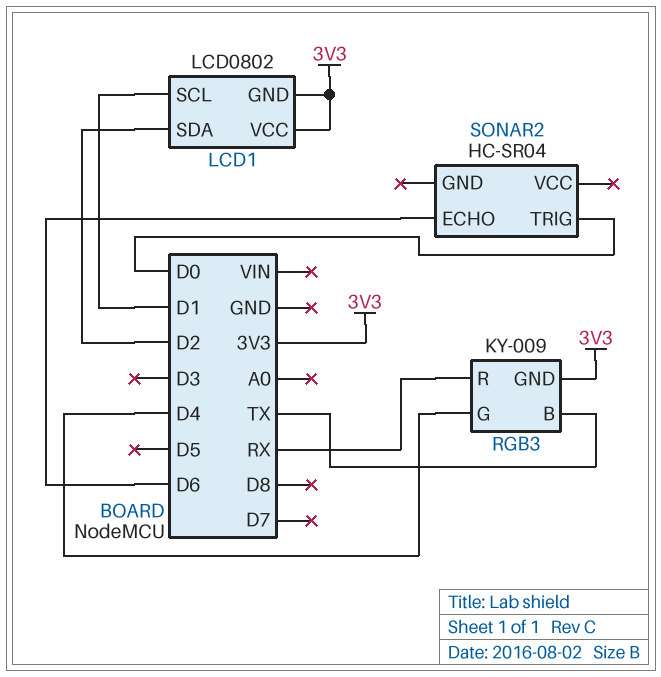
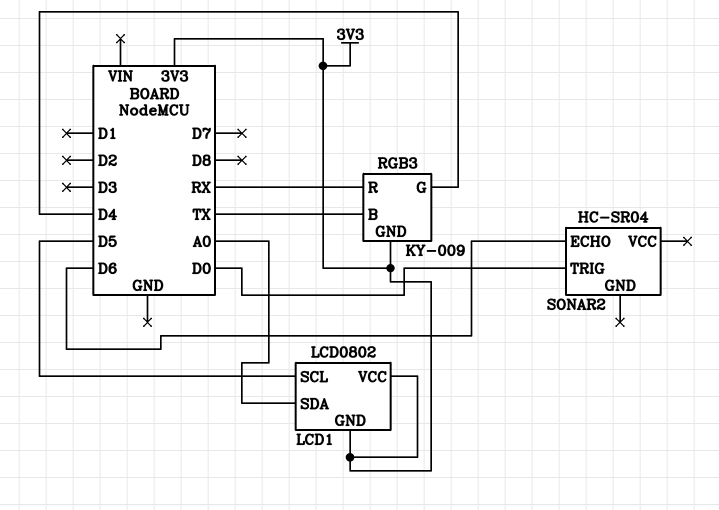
LCD1 pin SCL: D1 -> D5
LCD1 pin SDA: D2 -> A0

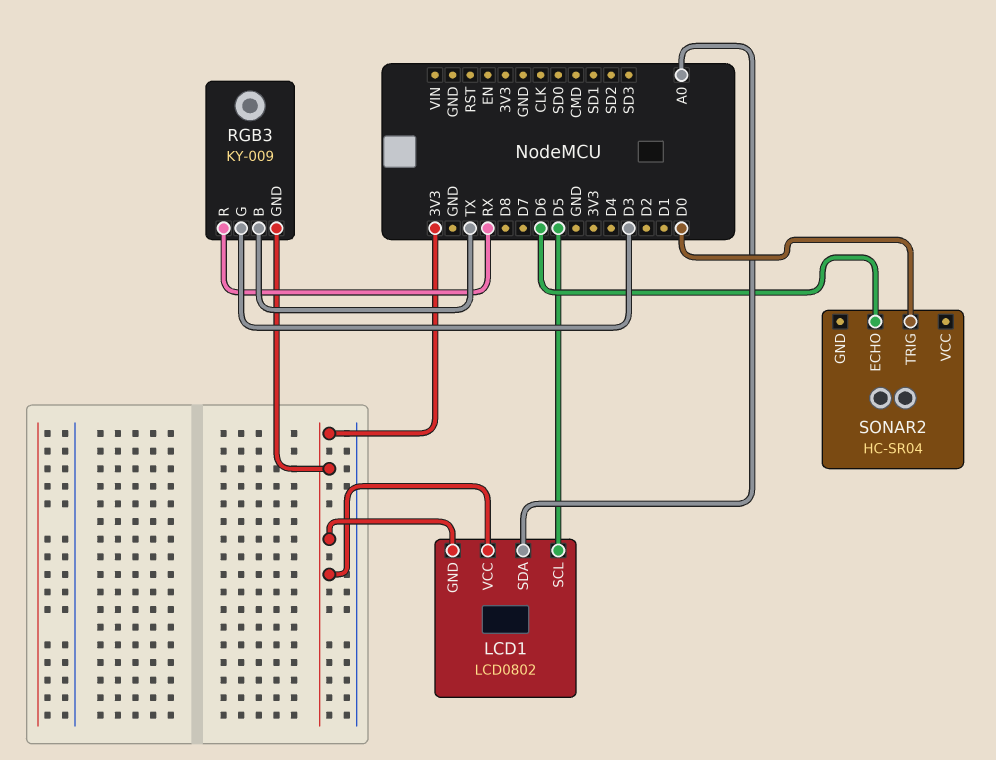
RGB3 pin G: D4 -> D3

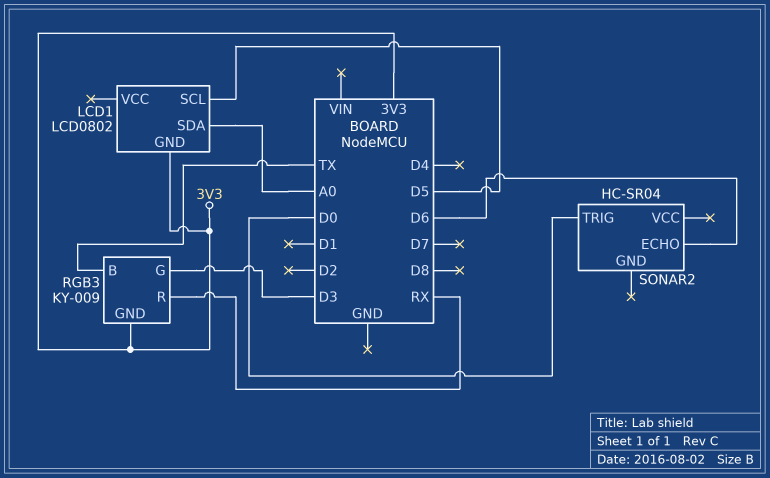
LCD1 pin VCC: 3V3 -> none

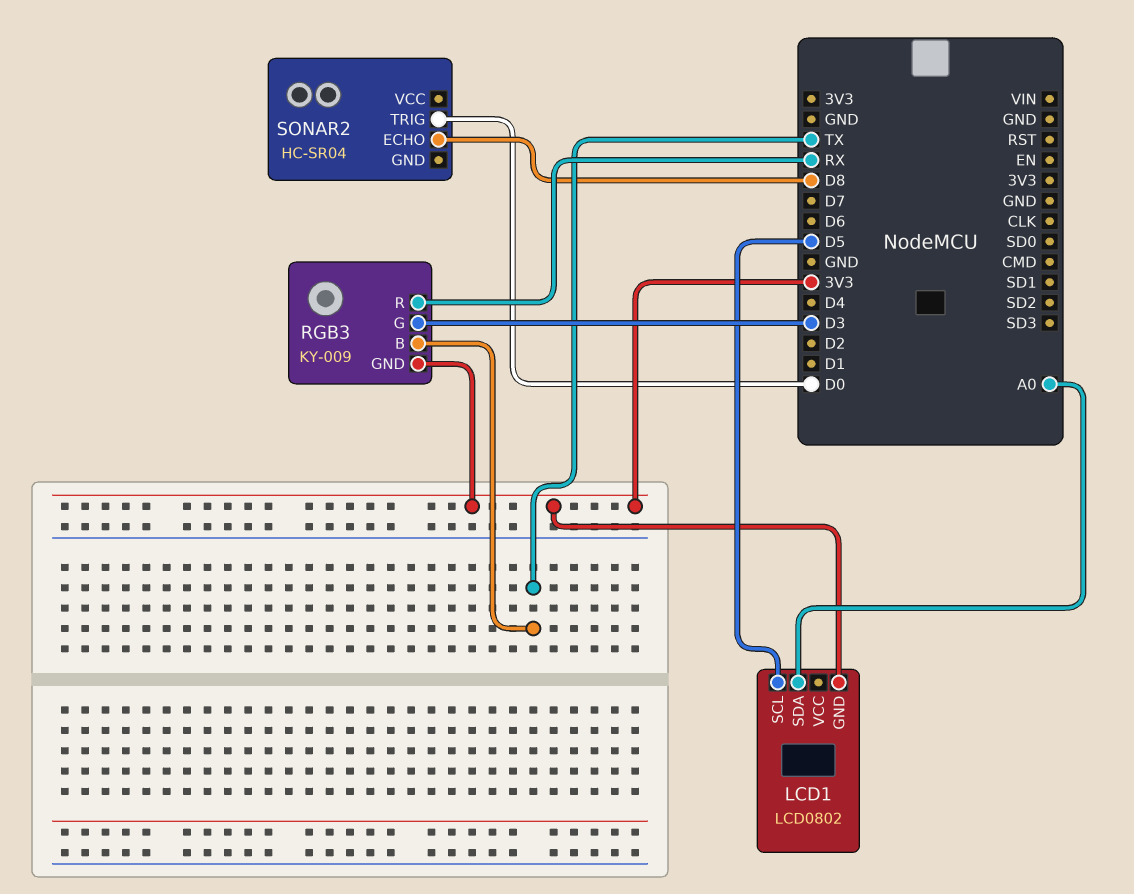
SONAR2 pin ECHO: D6 -> D8

